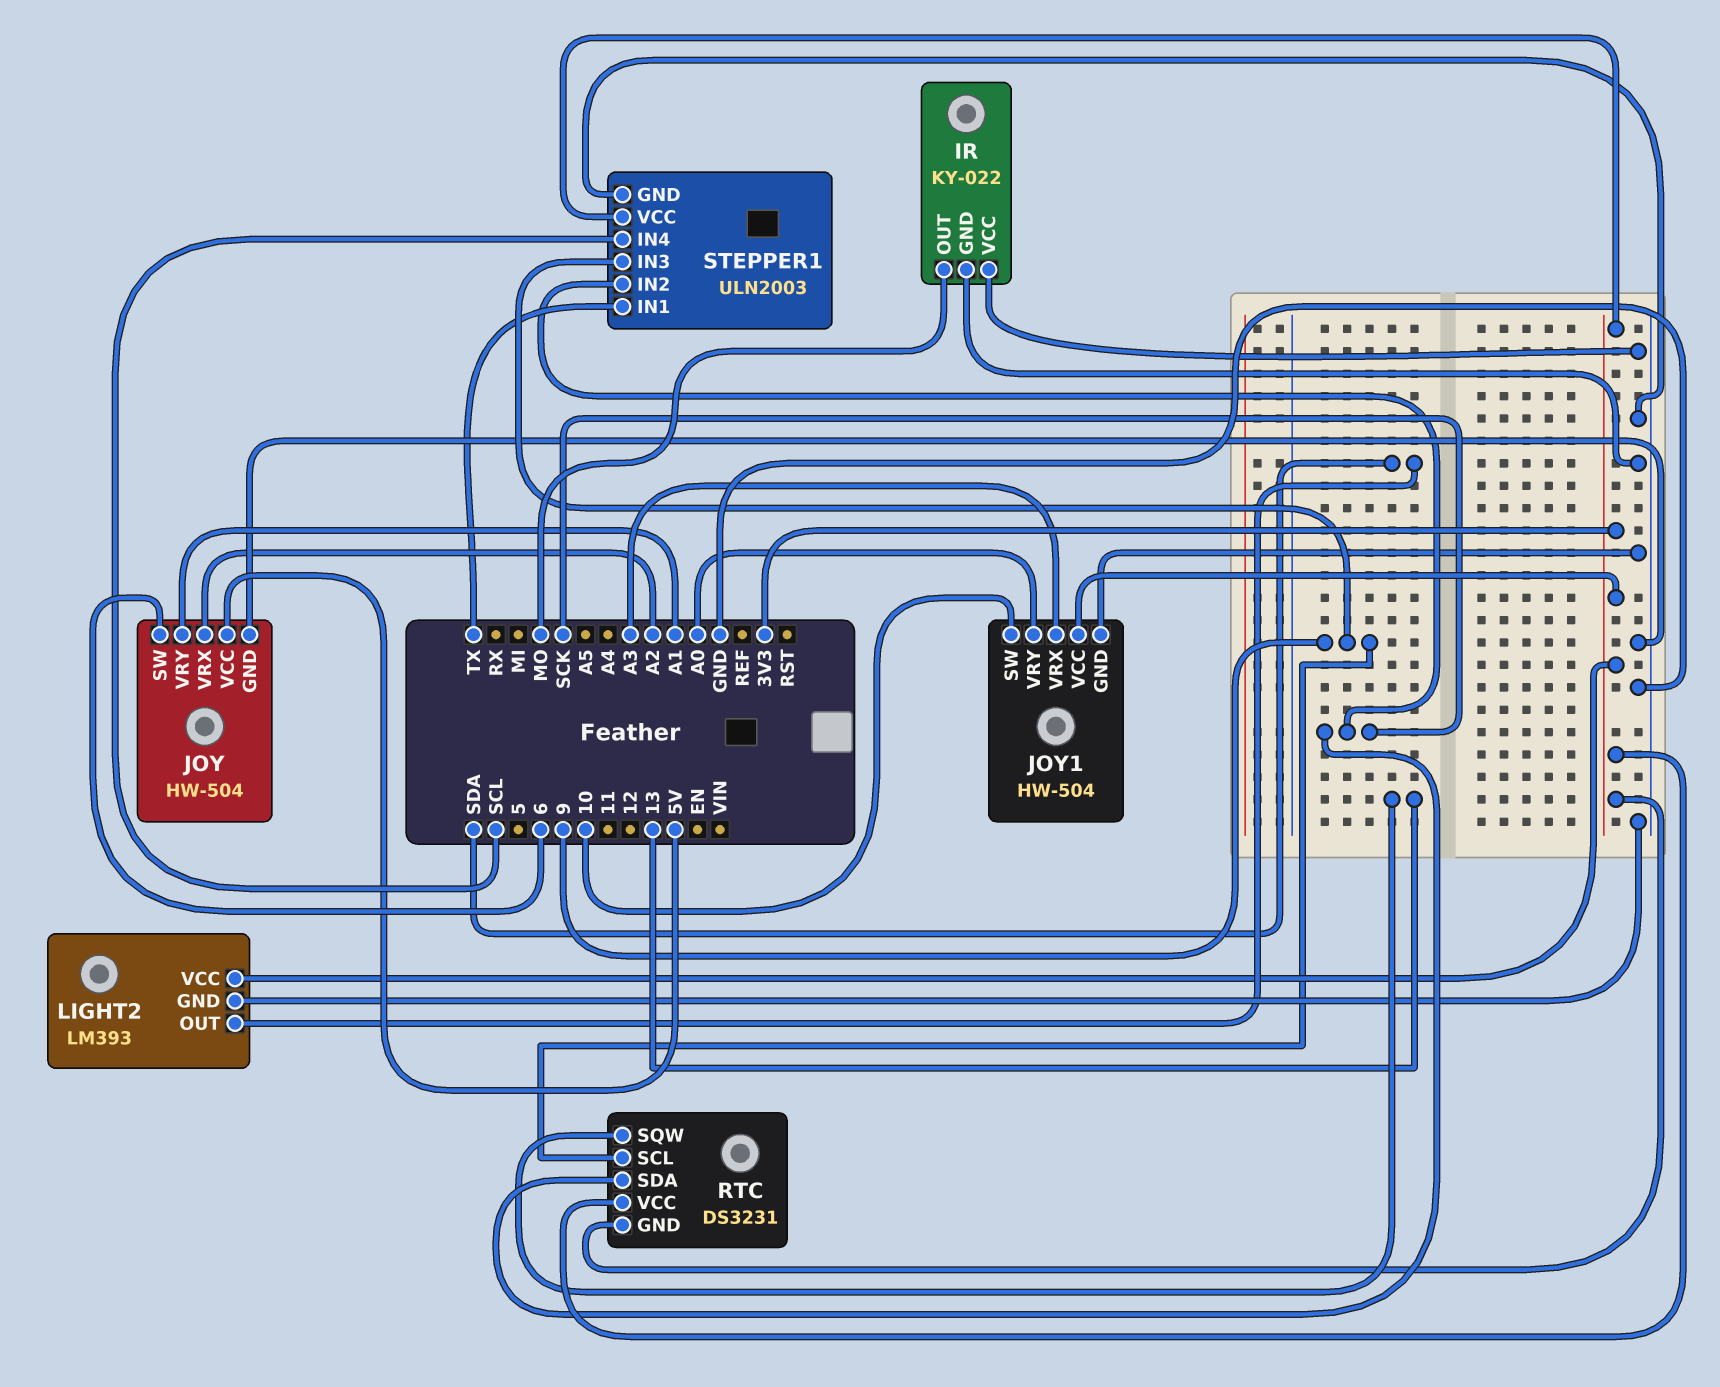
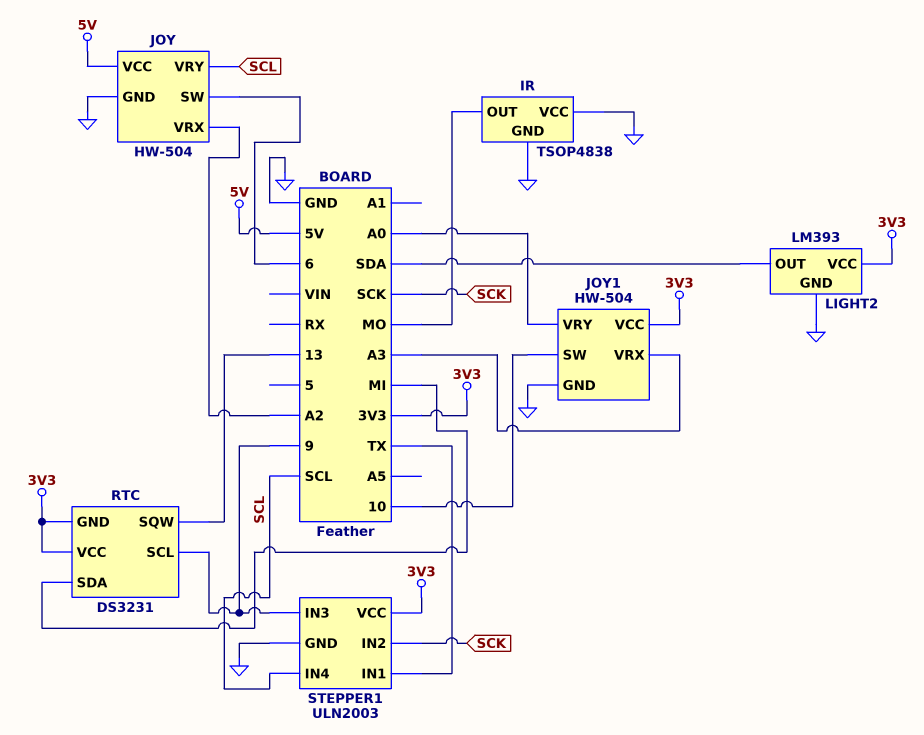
IR: KY-022 -> TSOP4838
JOY pin VRY: A1 -> SCL
RTC pin SDA: SCK -> MI

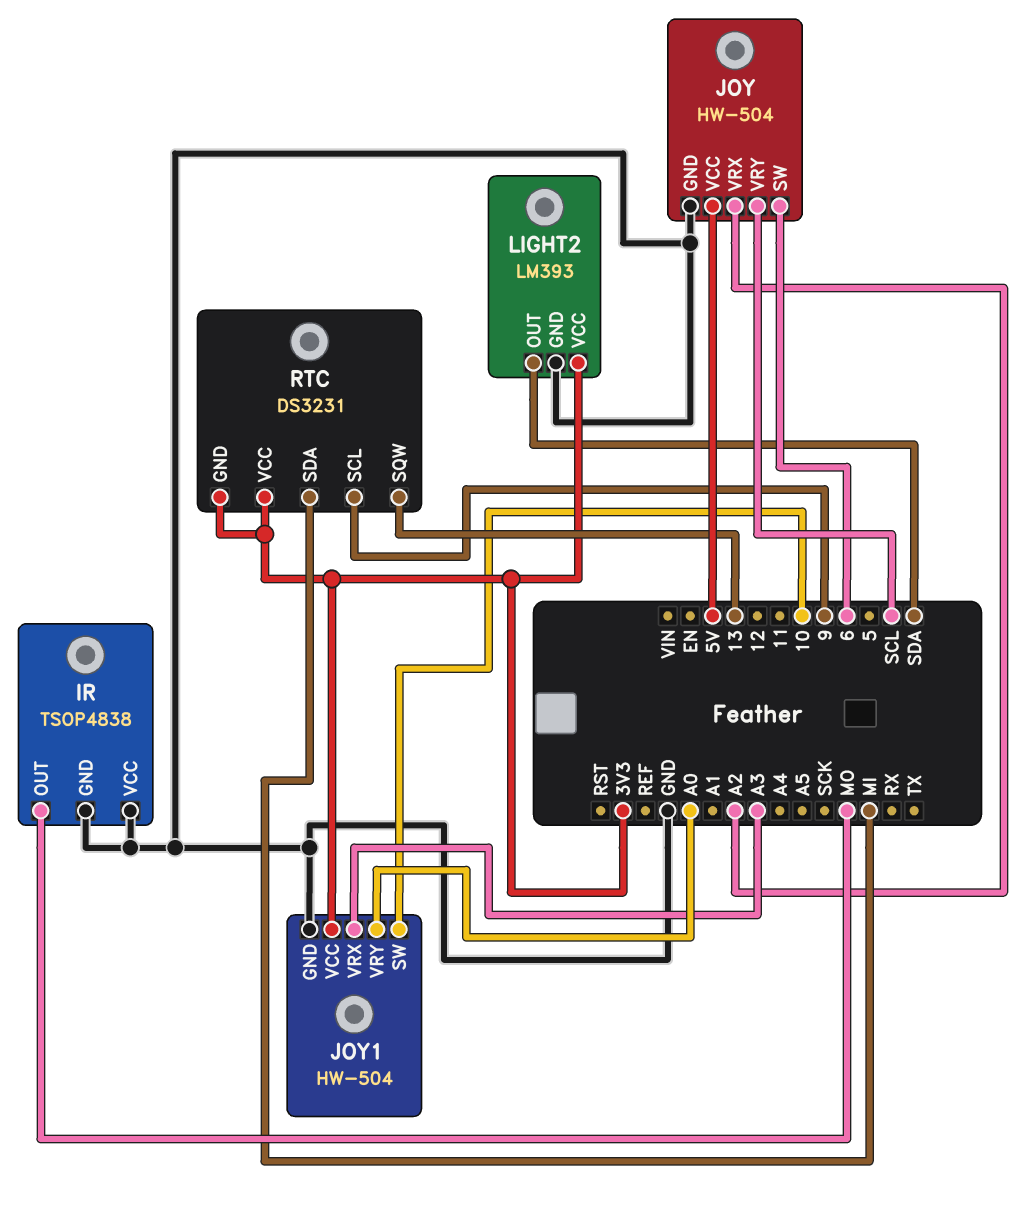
STEPPER1: ULN2003 -> none
STEPPER1 pin GND: GND -> none
STEPPER1 pin IN1: TX -> none
STEPPER1 pin IN2: SCK -> none
STEPPER1 pin IN3: 9 -> none
STEPPER1 pin IN4: SCL -> none
STEPPER1 pin VCC: 3V3 -> none

